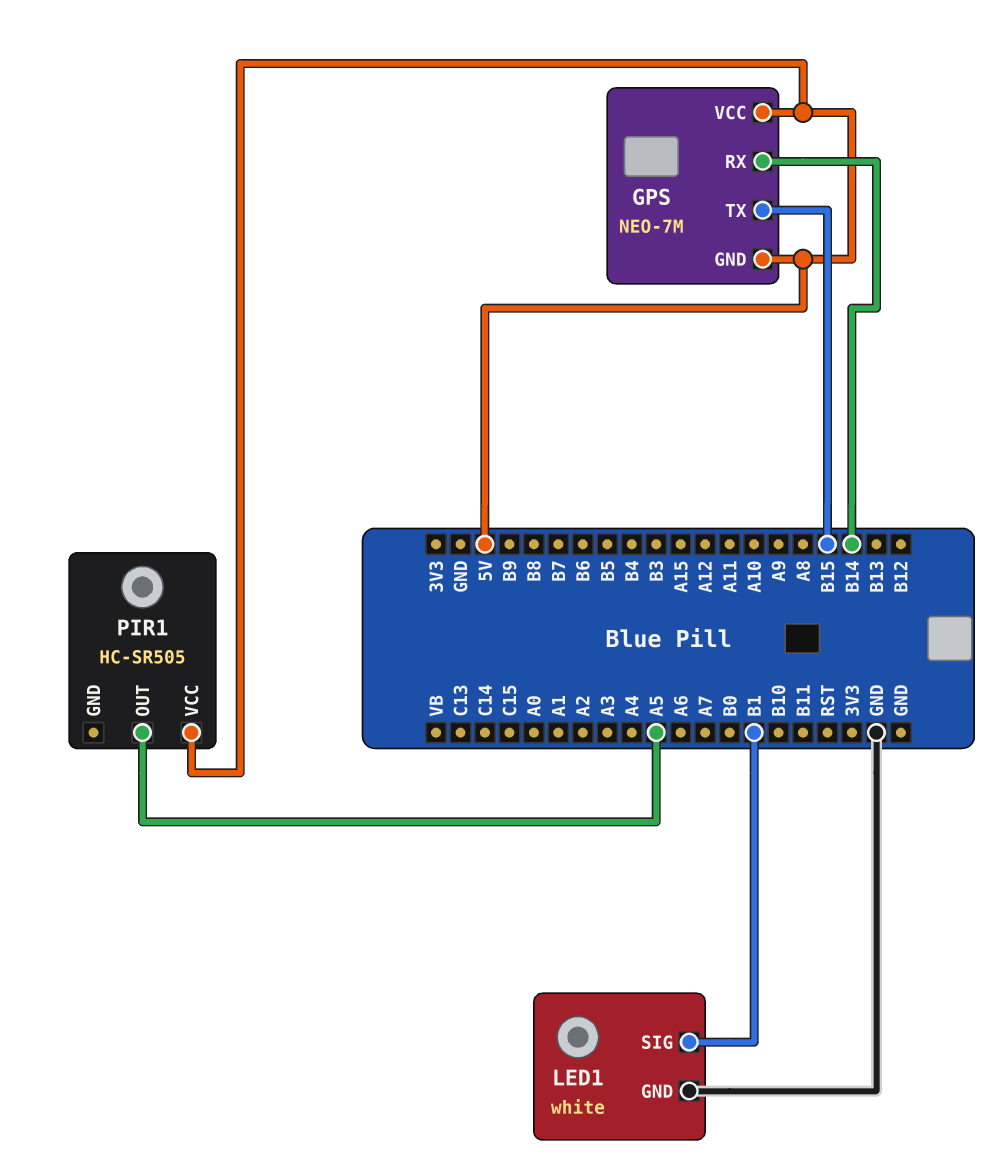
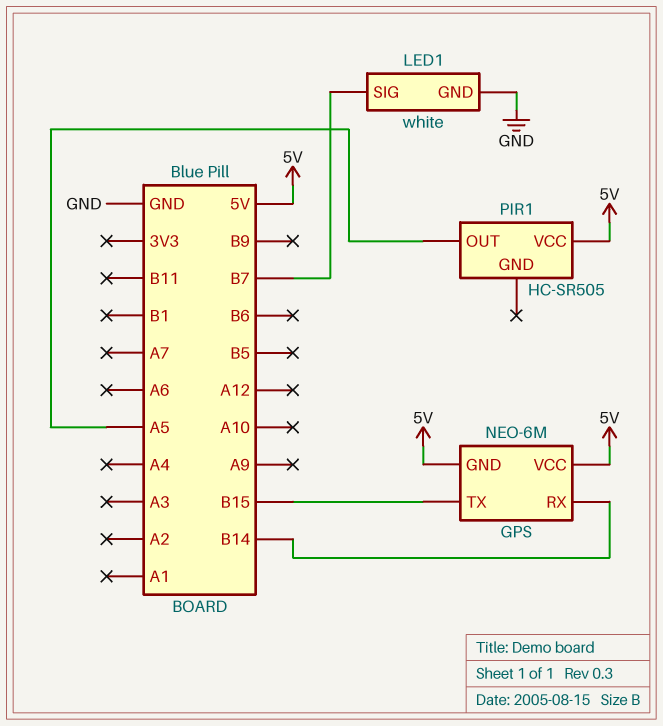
GPS: NEO-7M -> NEO-6M
LED1 pin SIG: B1 -> B7

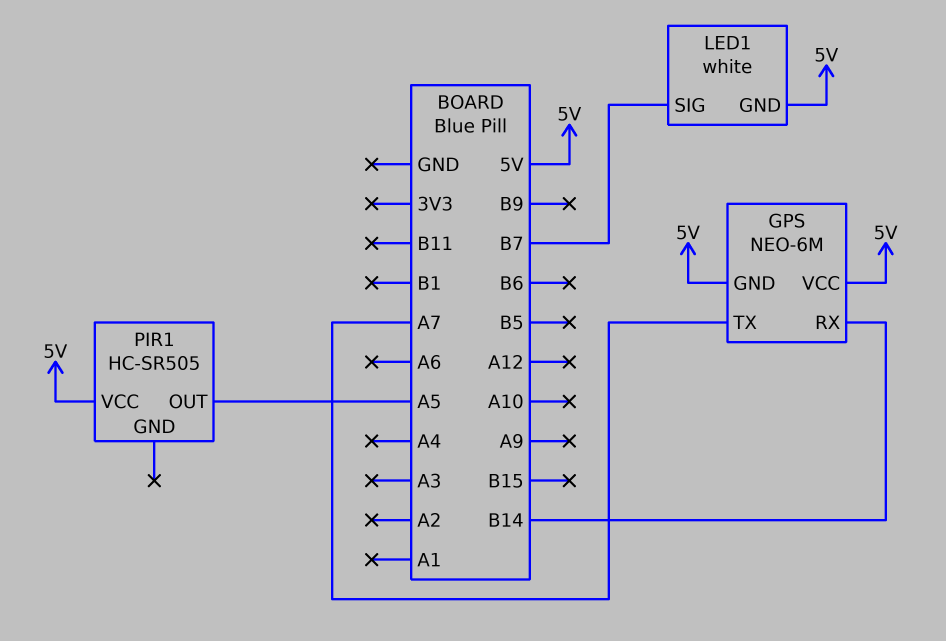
GPS pin TX: B15 -> A7
LED1 pin GND: GND -> 5V

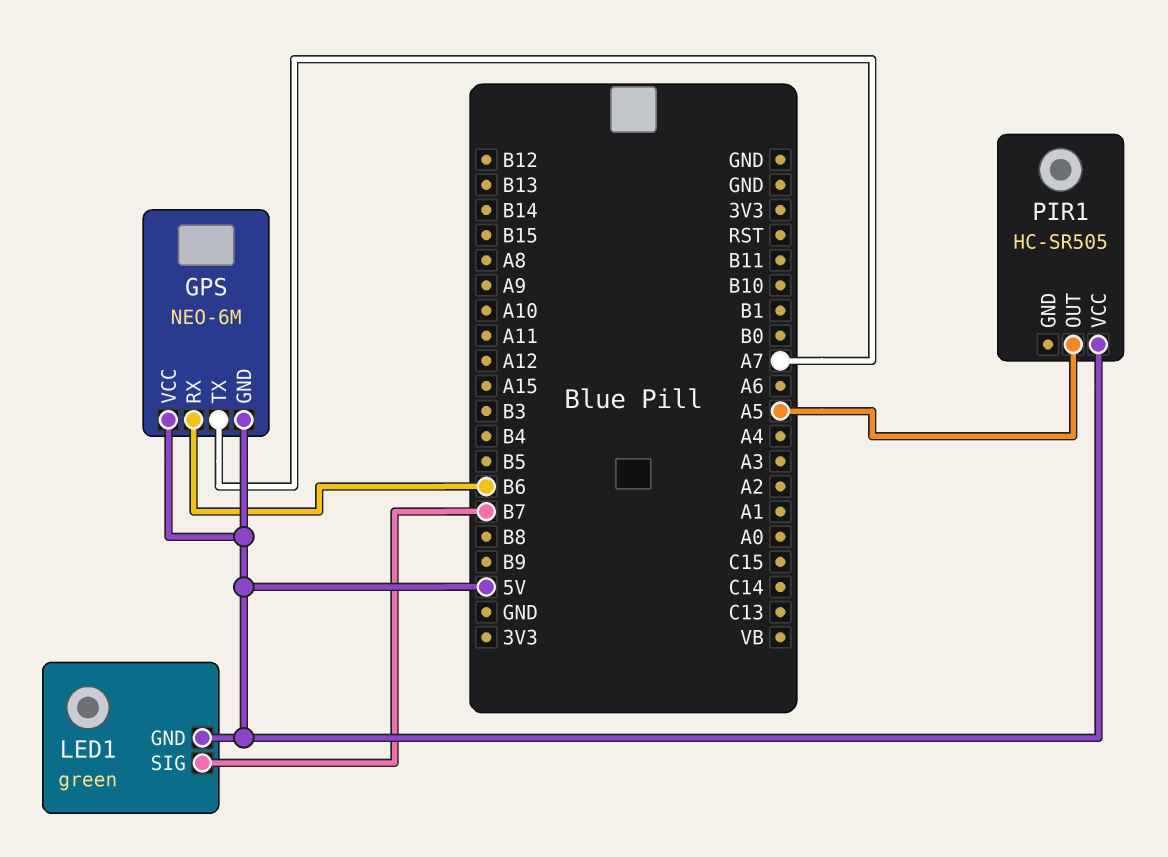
GPS pin RX: B14 -> B6
LED1: white -> green

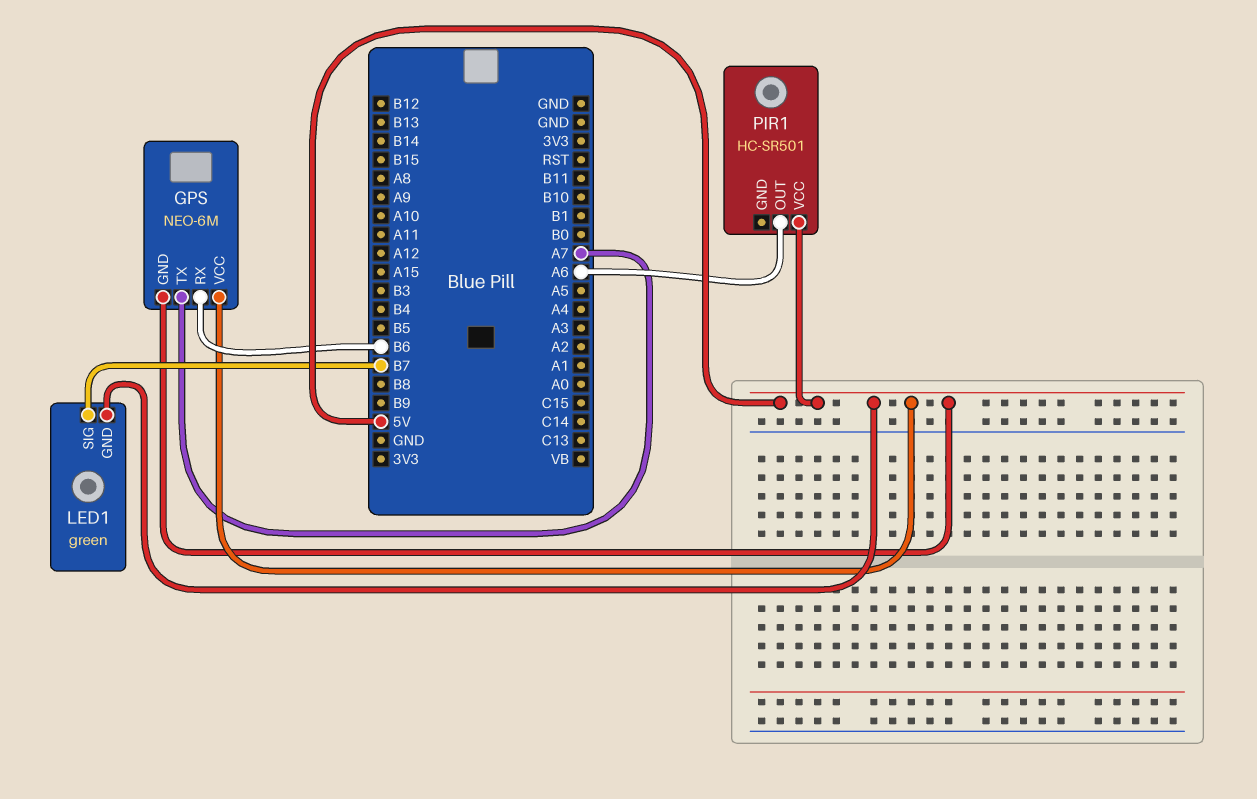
PIR1: HC-SR505 -> HC-SR501
PIR1 pin OUT: A5 -> A6

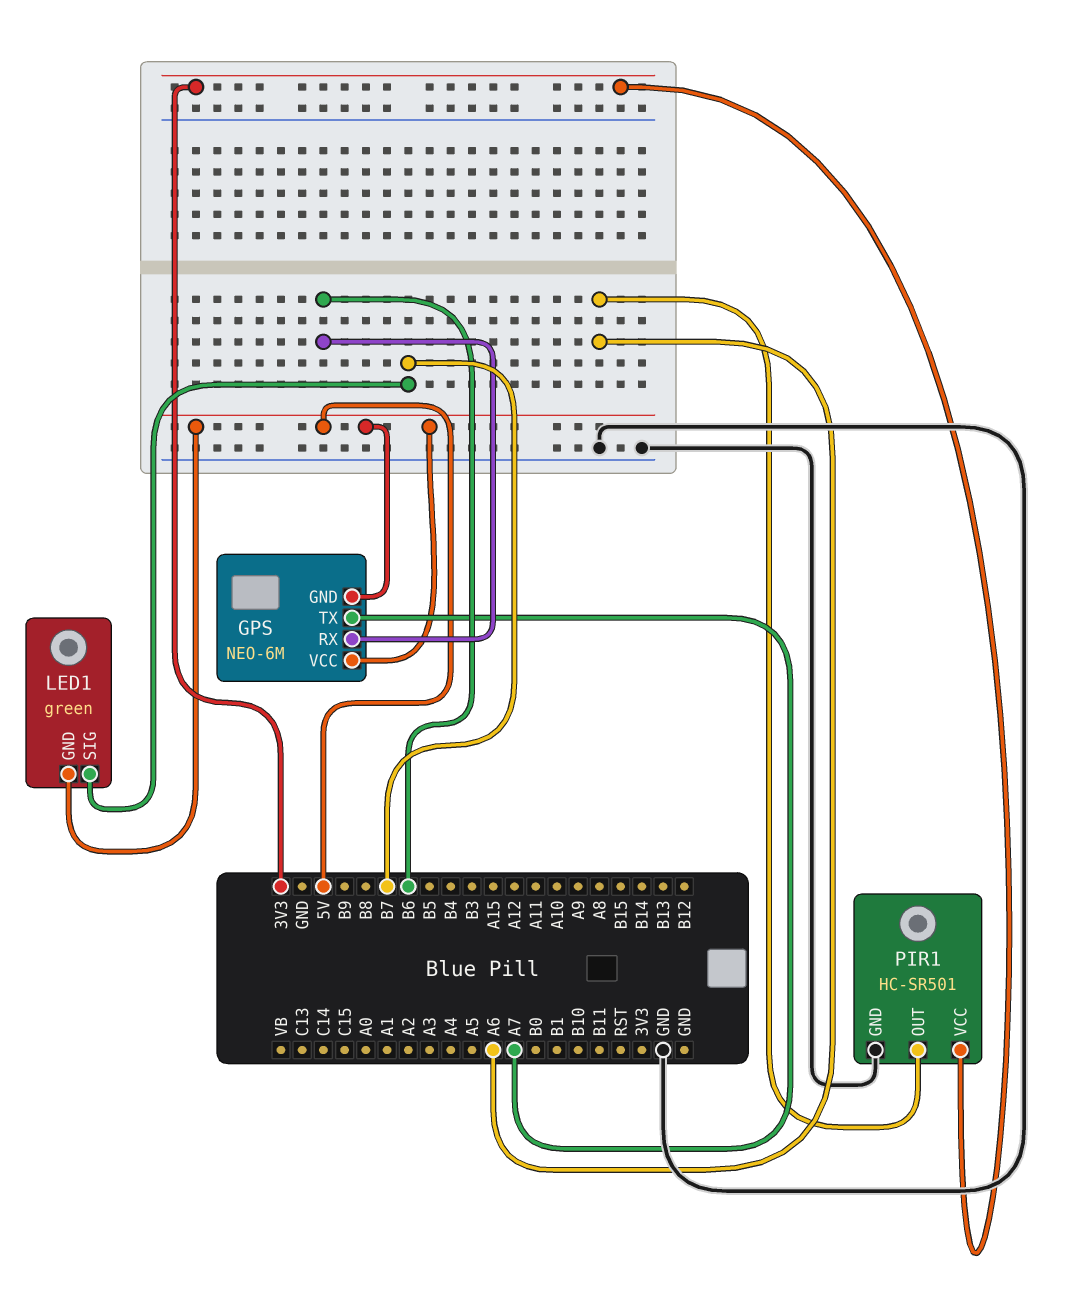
PIR1 pin GND: none -> GND
PIR1 pin VCC: 5V -> 3V3

